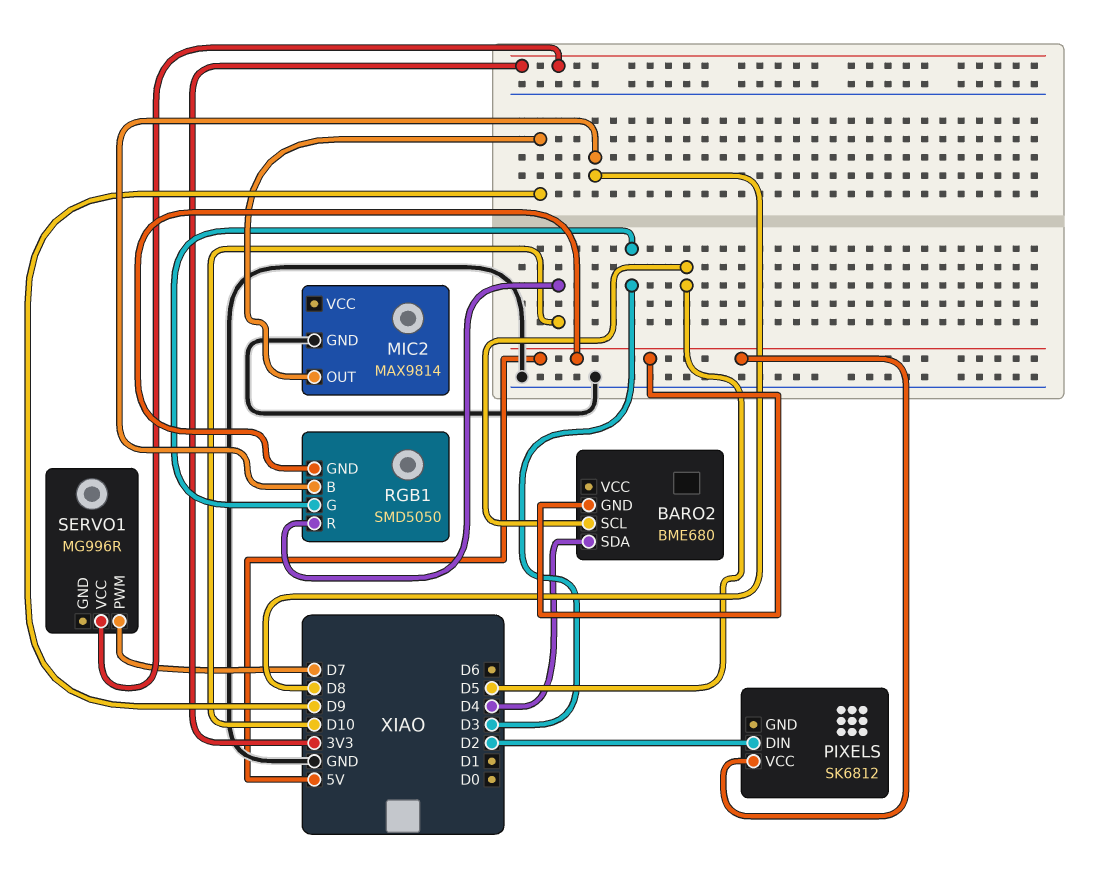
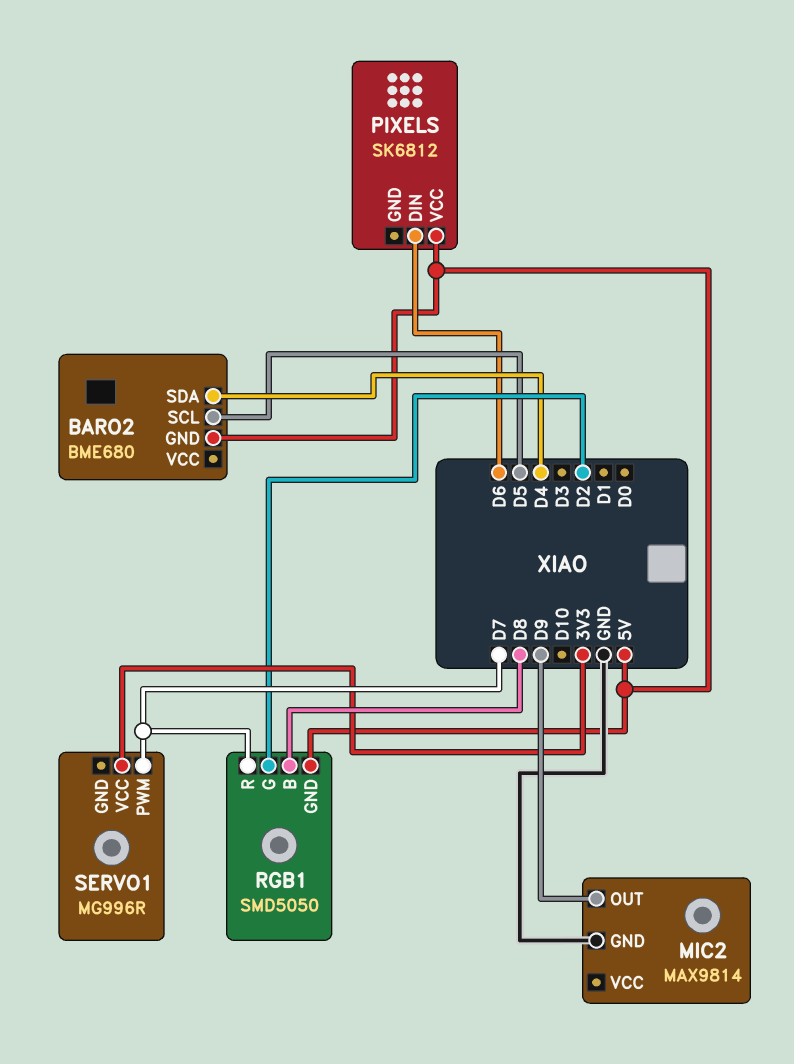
PIXELS pin DIN: D2 -> D6
RGB1 pin G: D3 -> D2
RGB1 pin R: D10 -> D7

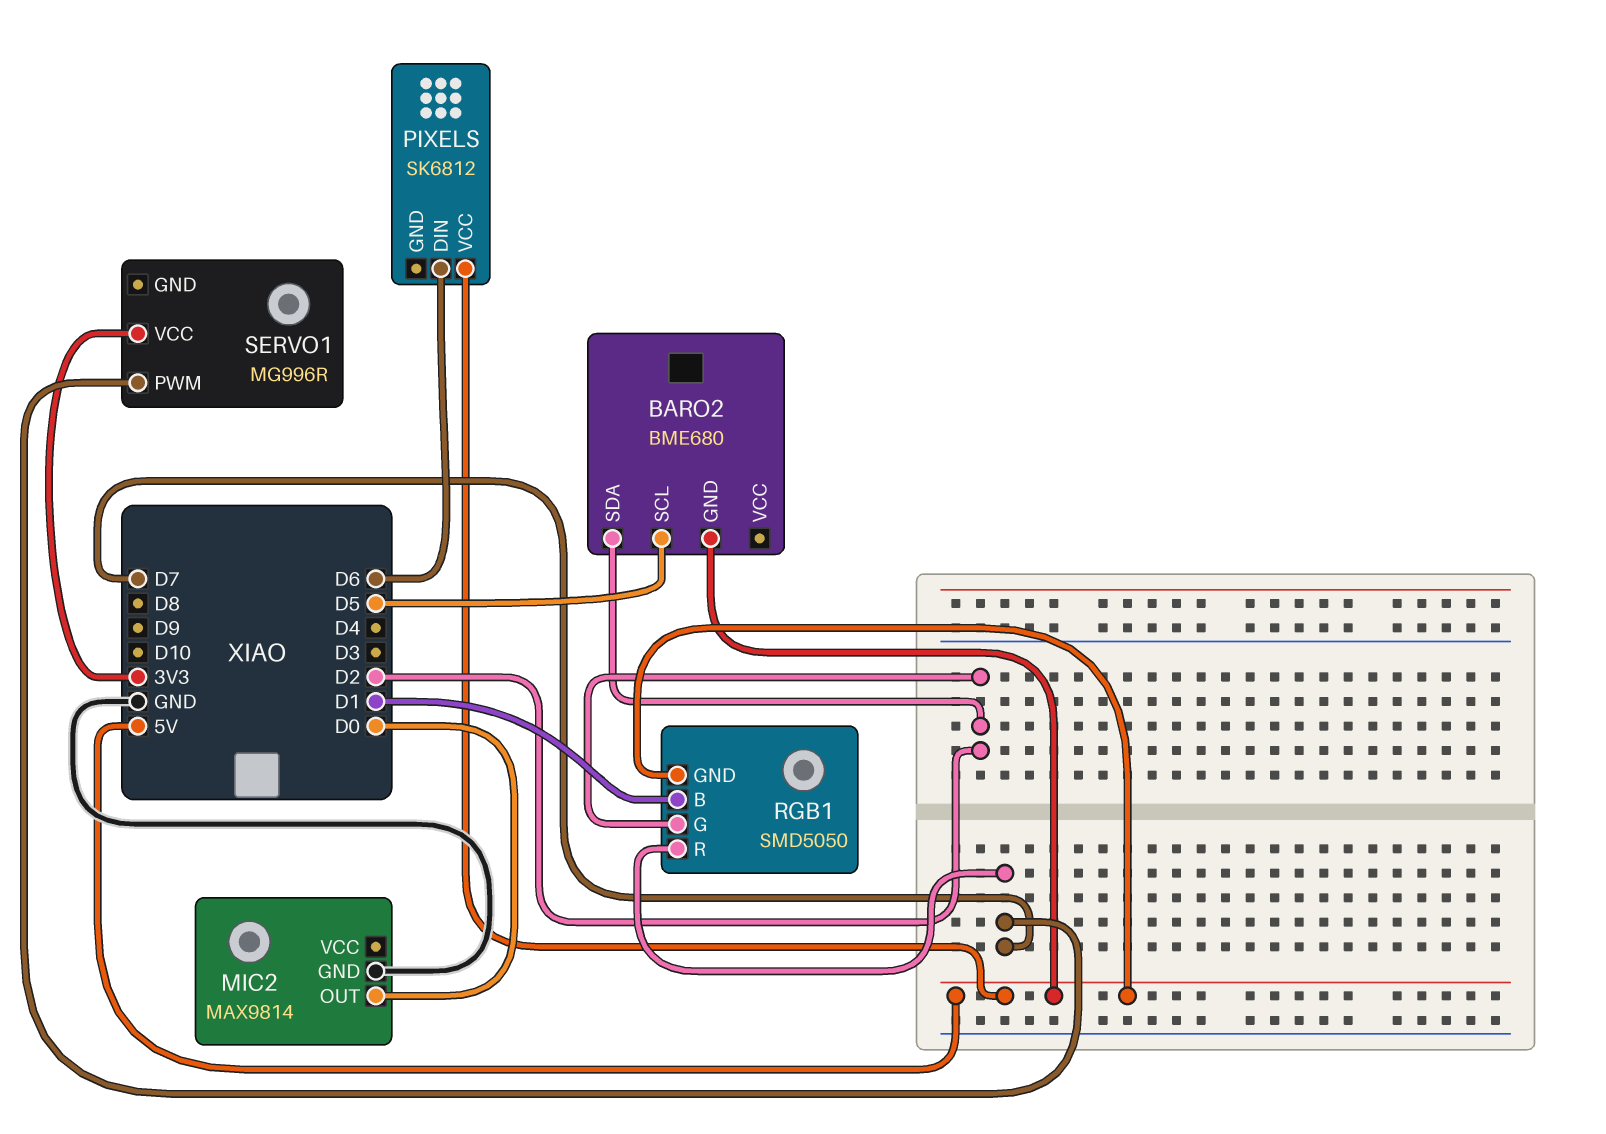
BARO2 pin SDA: D4 -> D2
MIC2 pin OUT: D9 -> D0
RGB1 pin B: D8 -> D1

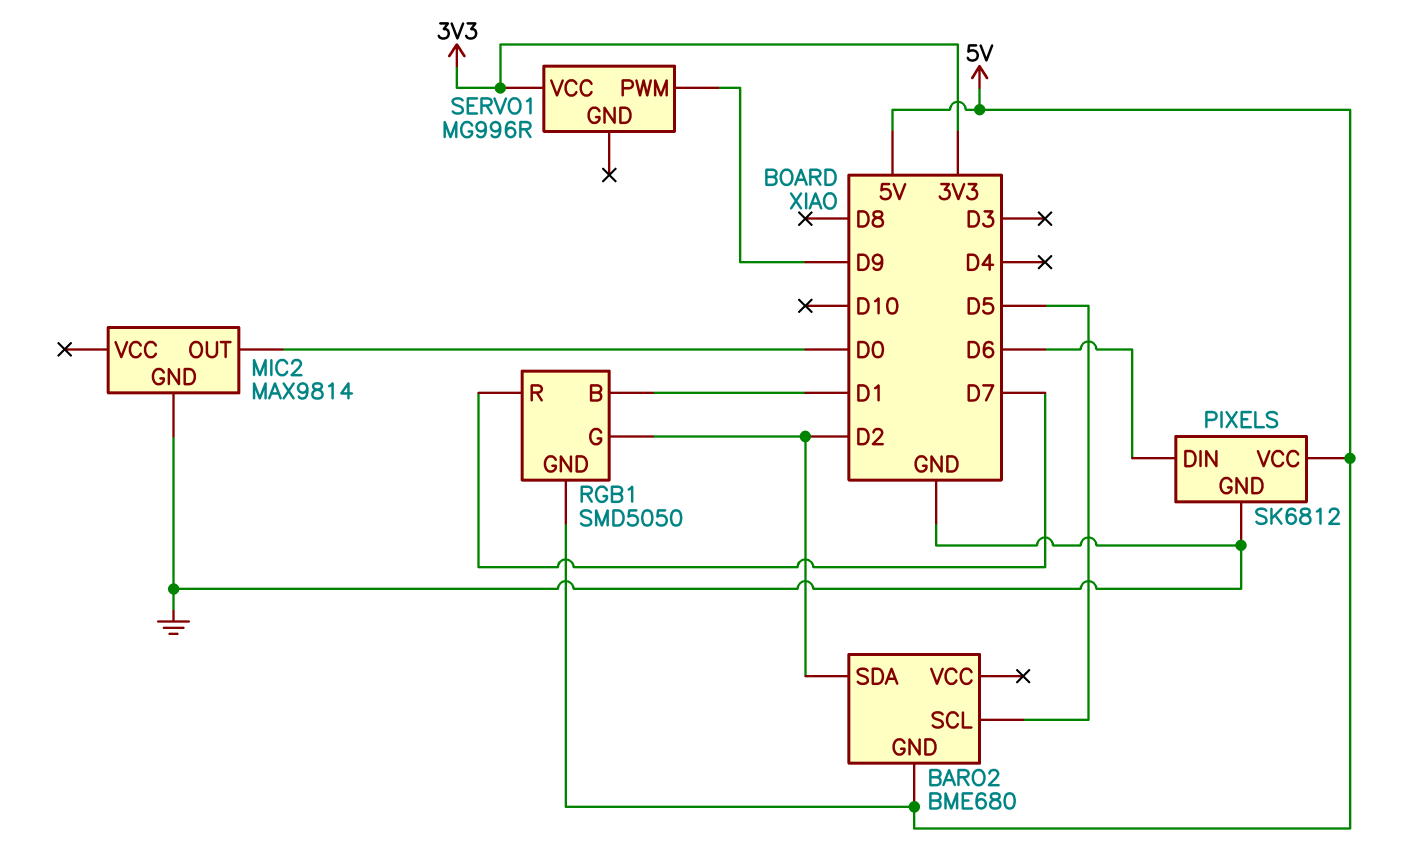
PIXELS pin GND: none -> GND
SERVO1 pin PWM: D7 -> D9

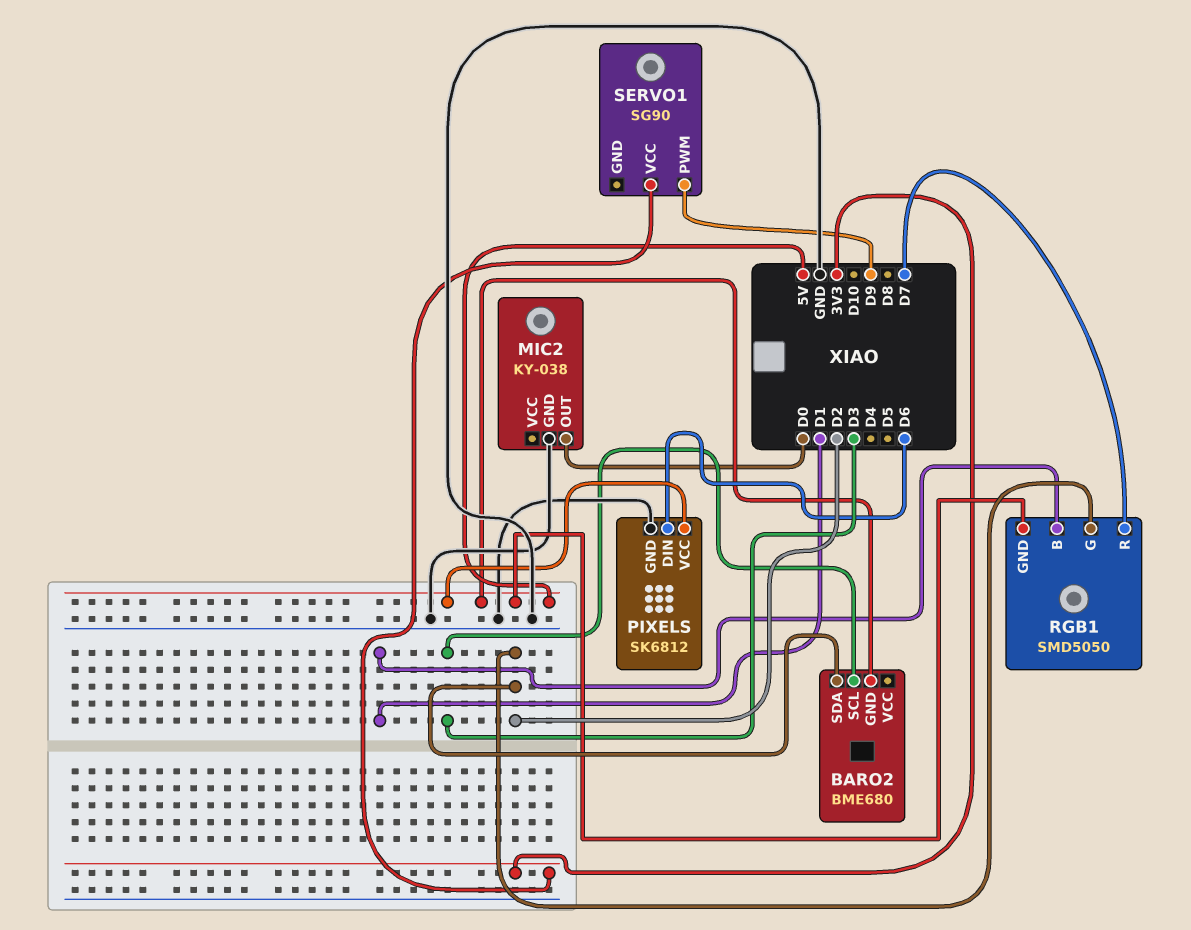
BARO2 pin SCL: D5 -> D3
MIC2: MAX9814 -> KY-038
SERVO1: MG996R -> SG90

